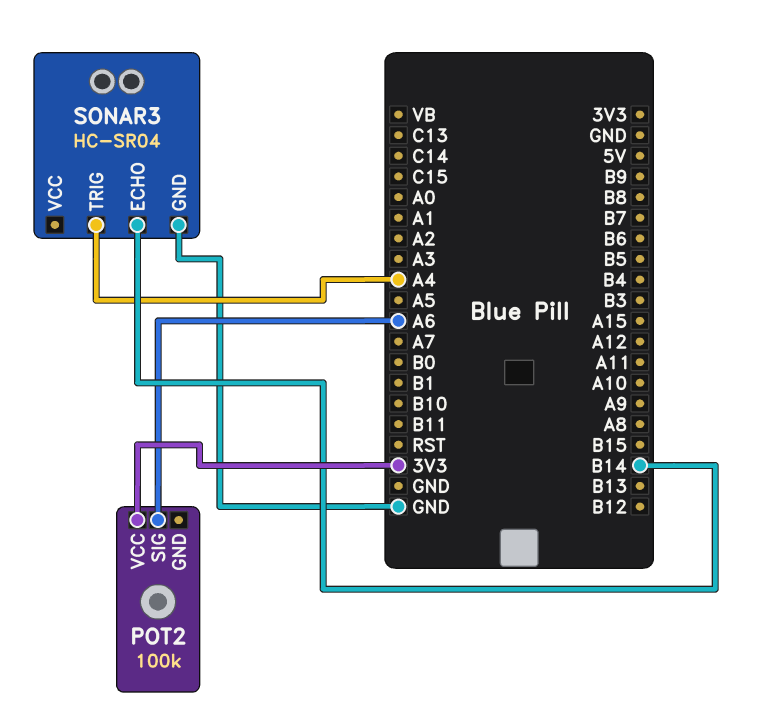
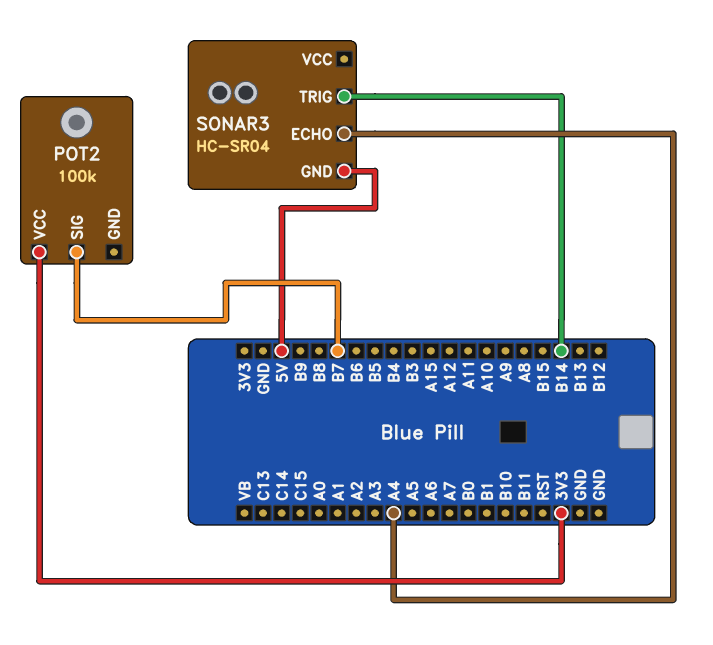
POT2 pin SIG: A6 -> B7
SONAR3 pin ECHO: B14 -> A4
SONAR3 pin GND: GND -> 5V
SONAR3 pin TRIG: A4 -> B14

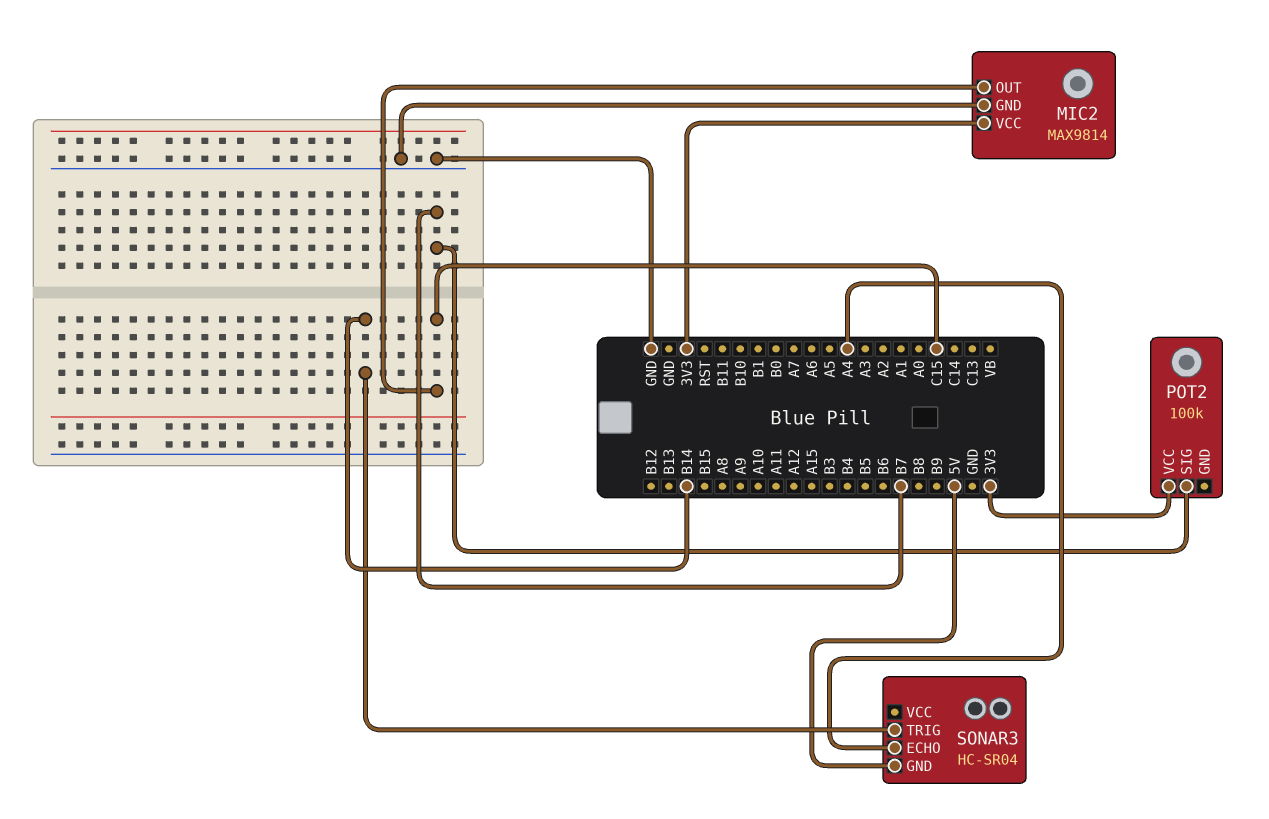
MIC2: none -> MAX9814
MIC2 pin GND: none -> GND
MIC2 pin OUT: none -> C15
MIC2 pin VCC: none -> 3V3

